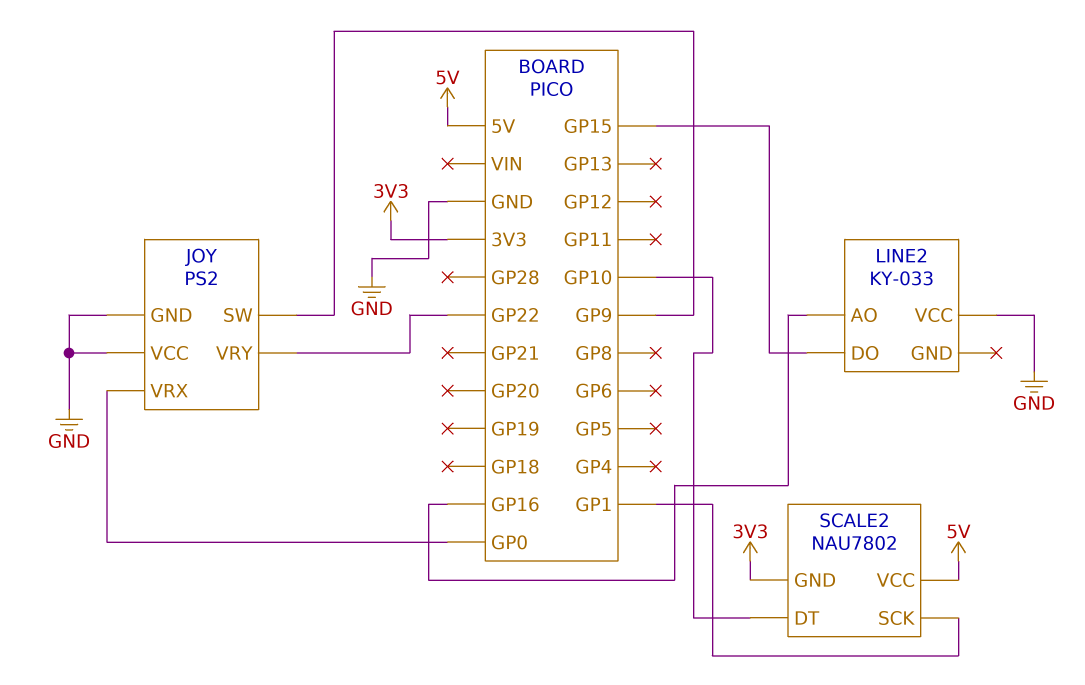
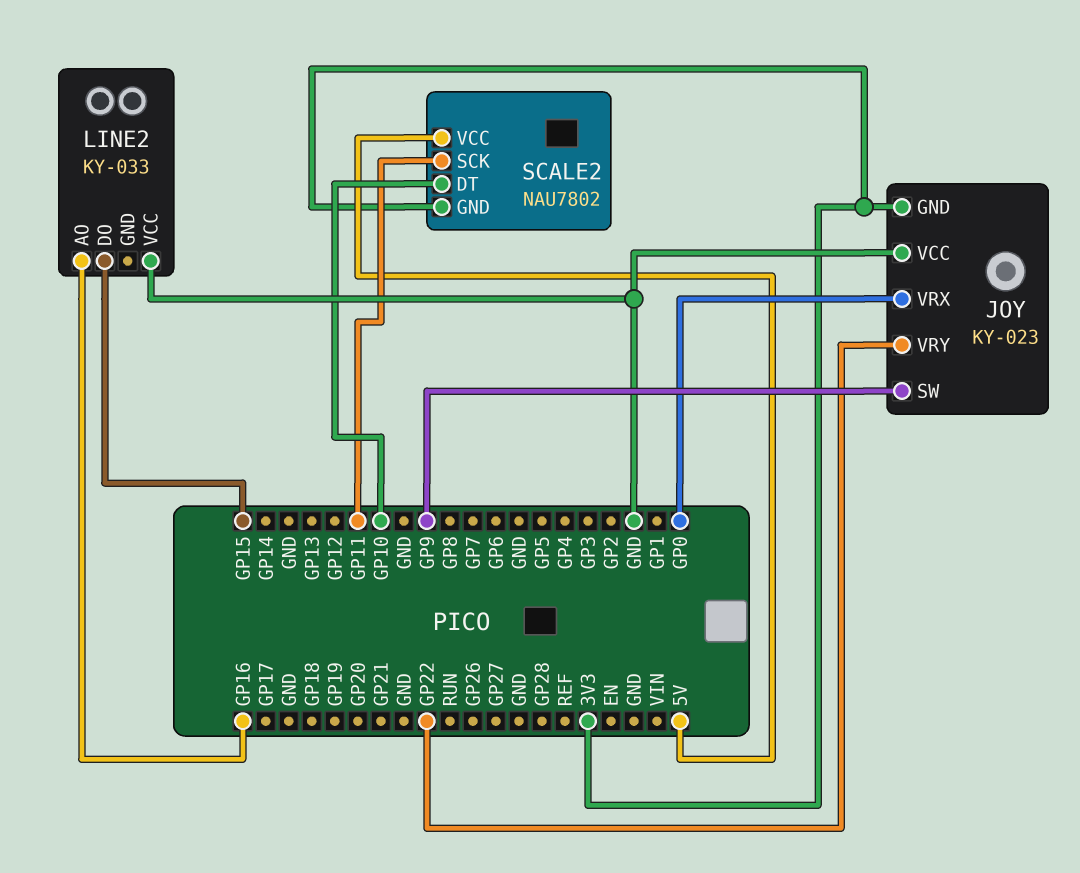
JOY: PS2 -> KY-023
JOY pin GND: GND -> 3V3
SCALE2 pin SCK: GP1 -> GP11

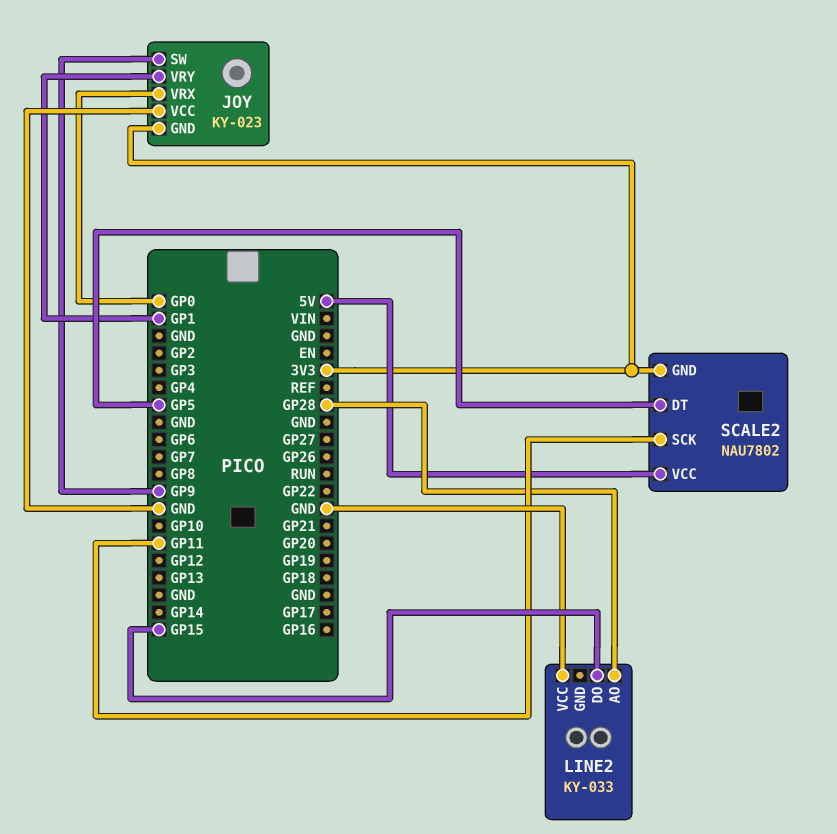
JOY pin VRY: GP22 -> GP1
LINE2 pin AO: GP16 -> GP28
SCALE2 pin DT: GP10 -> GP5

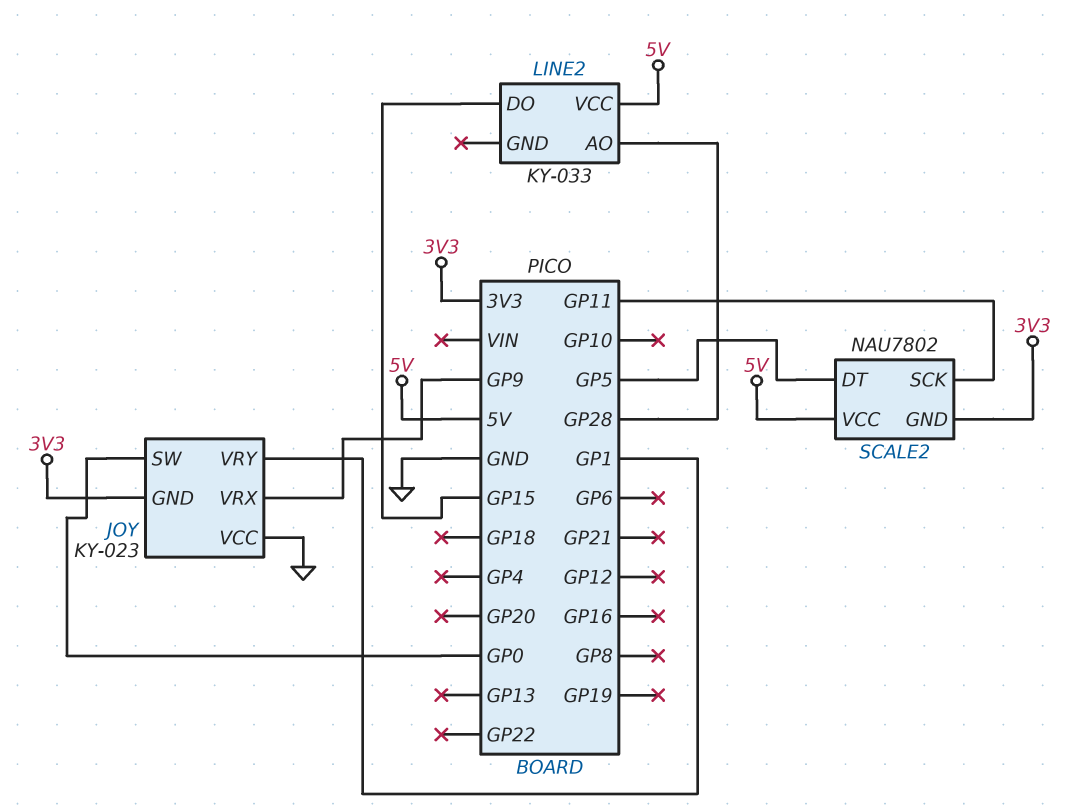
JOY pin SW: GP9 -> GP0
JOY pin VRX: GP0 -> GP9
LINE2 pin VCC: GND -> 5V

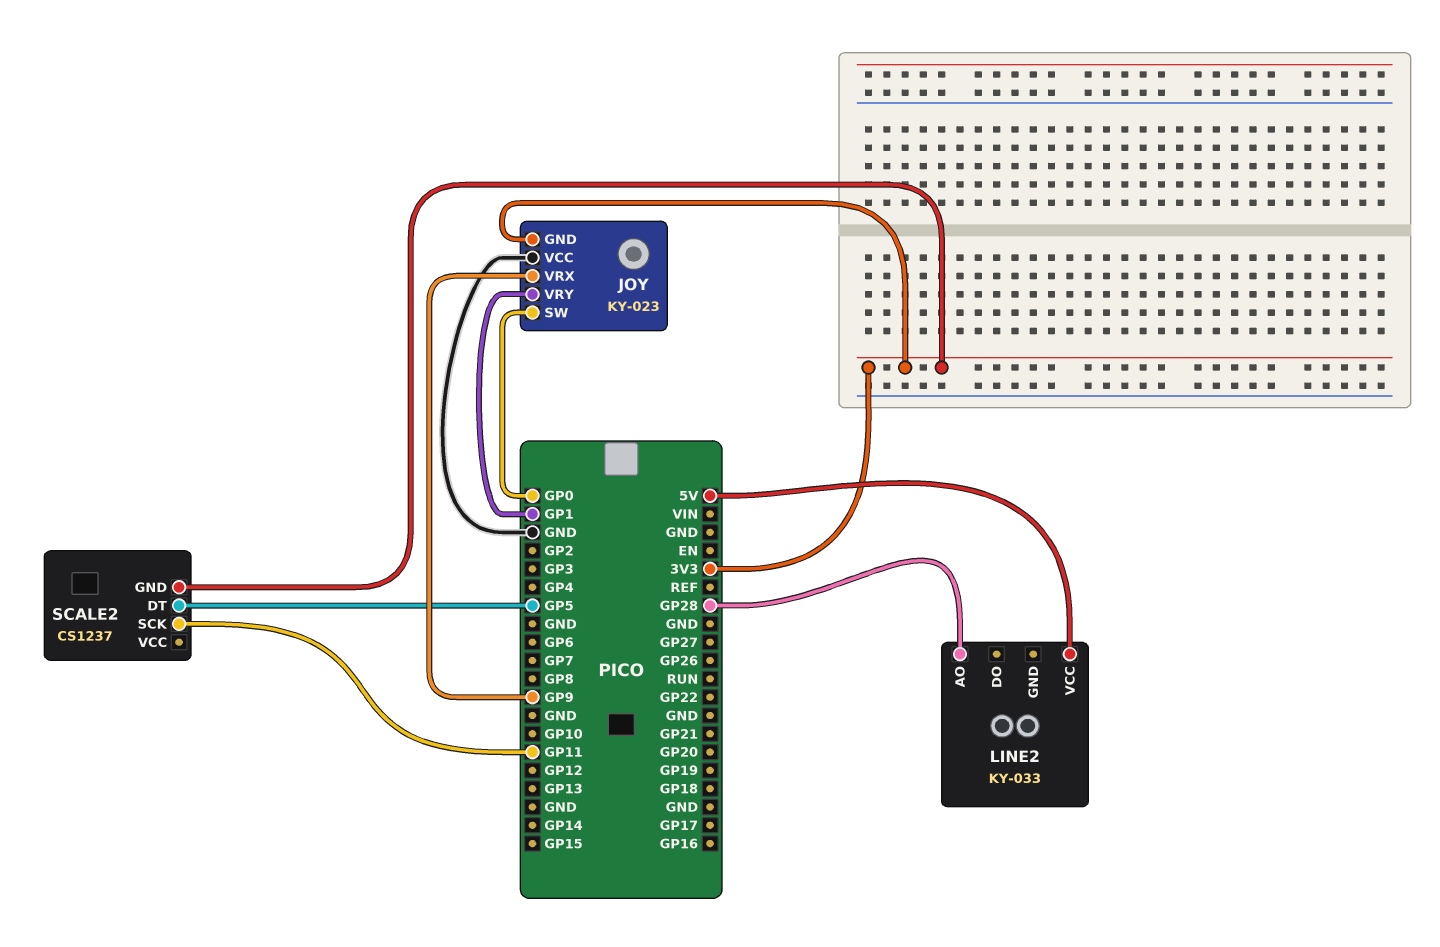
LINE2 pin DO: GP15 -> none
SCALE2: NAU7802 -> CS1237
SCALE2 pin VCC: 5V -> none

